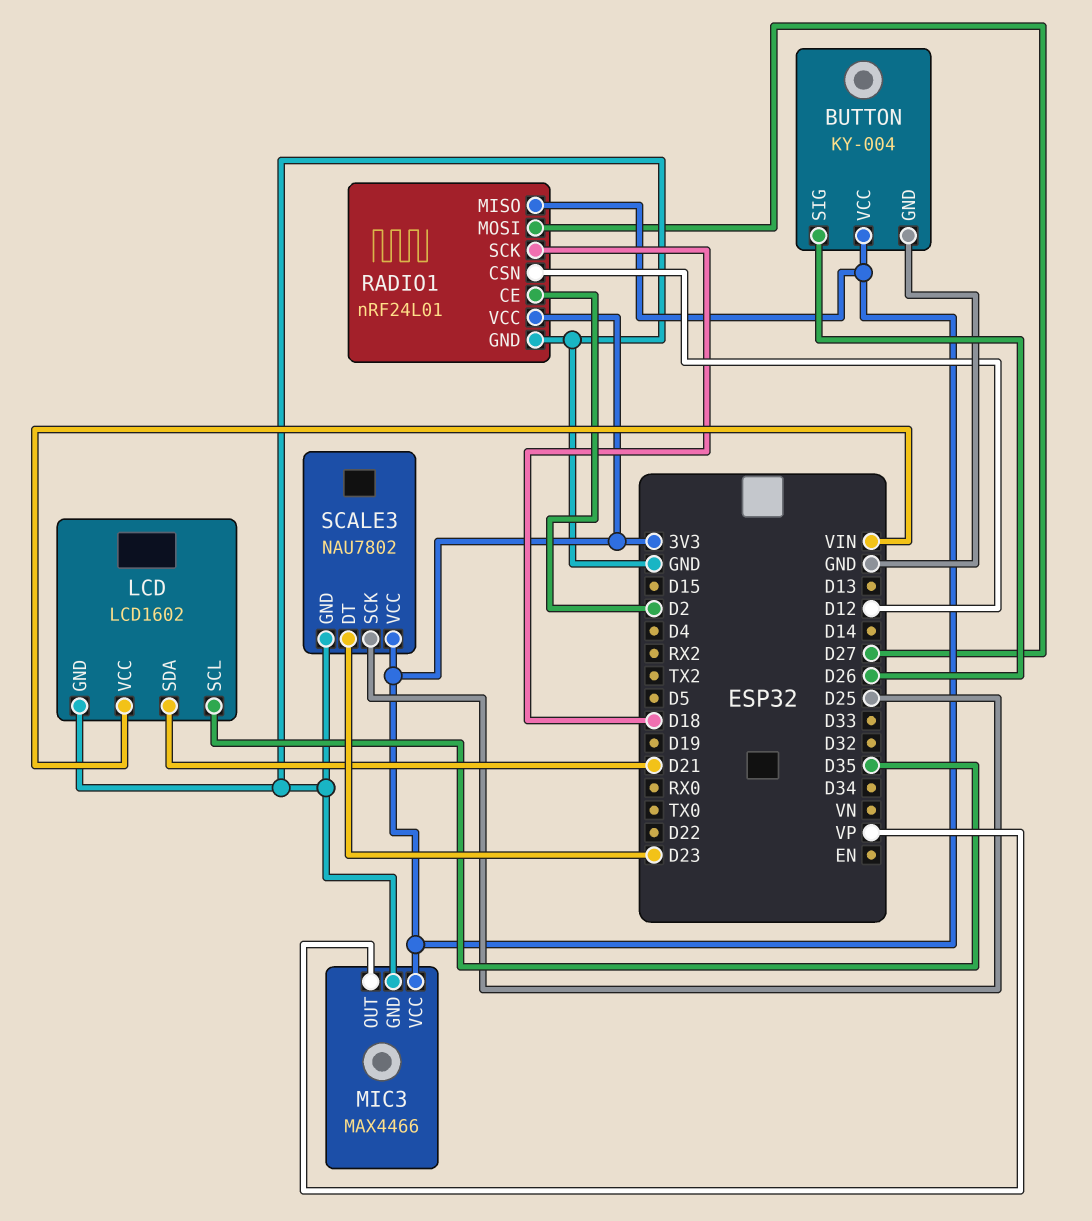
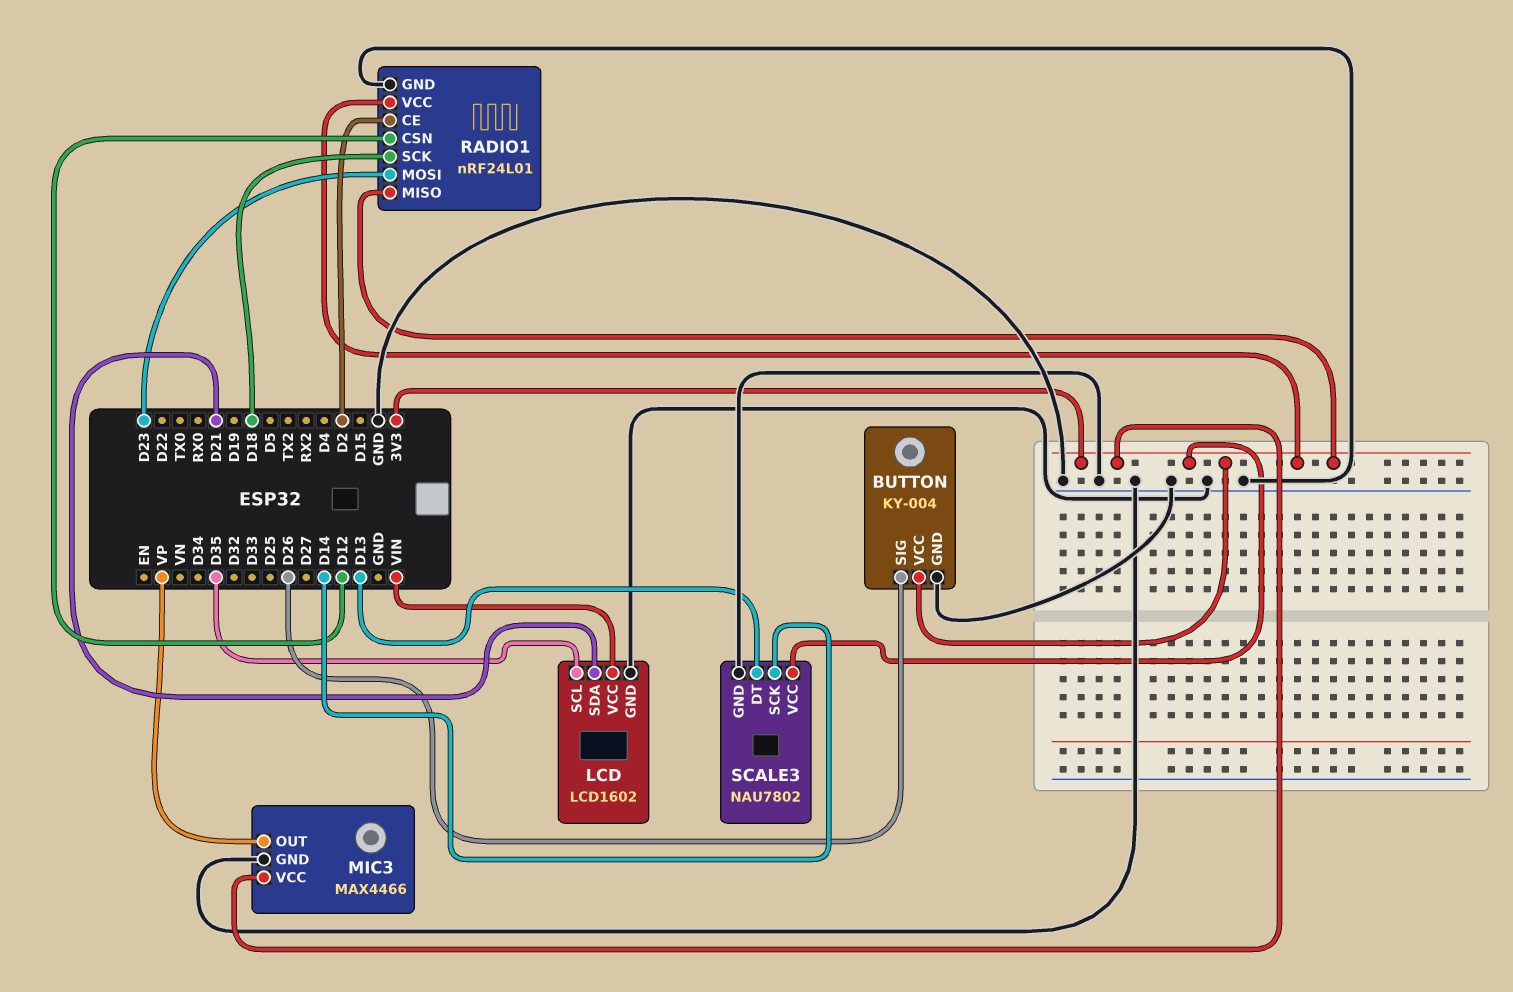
RADIO1 pin MOSI: D27 -> D23
SCALE3 pin DT: D23 -> D13
SCALE3 pin SCK: D25 -> D14

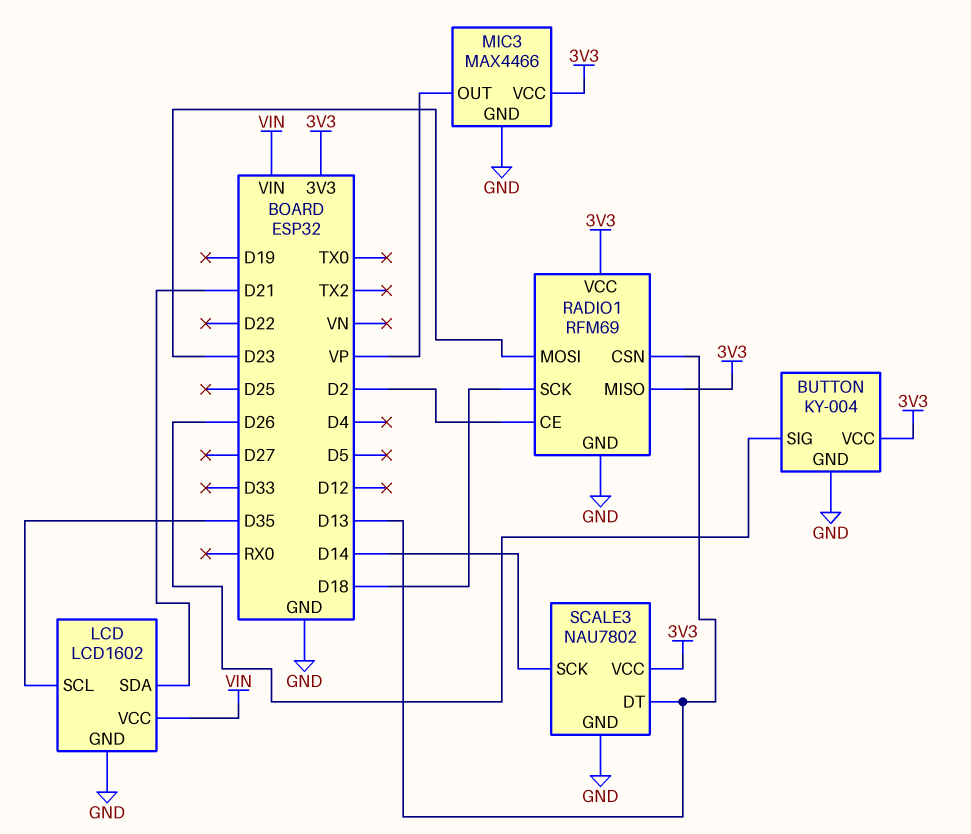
RADIO1: nRF24L01 -> RFM69
RADIO1 pin CSN: D12 -> D13

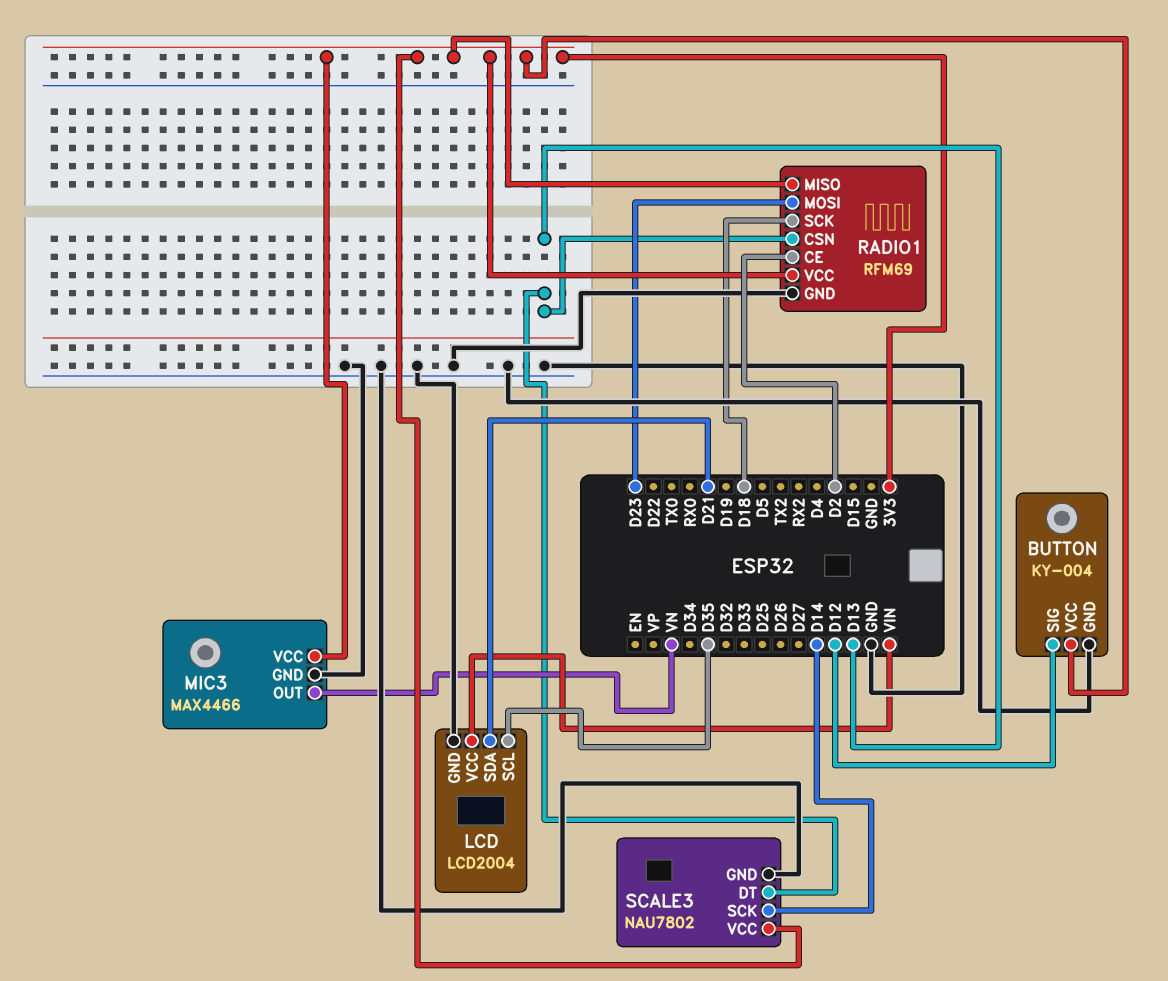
BUTTON pin SIG: D26 -> D12
LCD: LCD1602 -> LCD2004
MIC3 pin OUT: VP -> VN

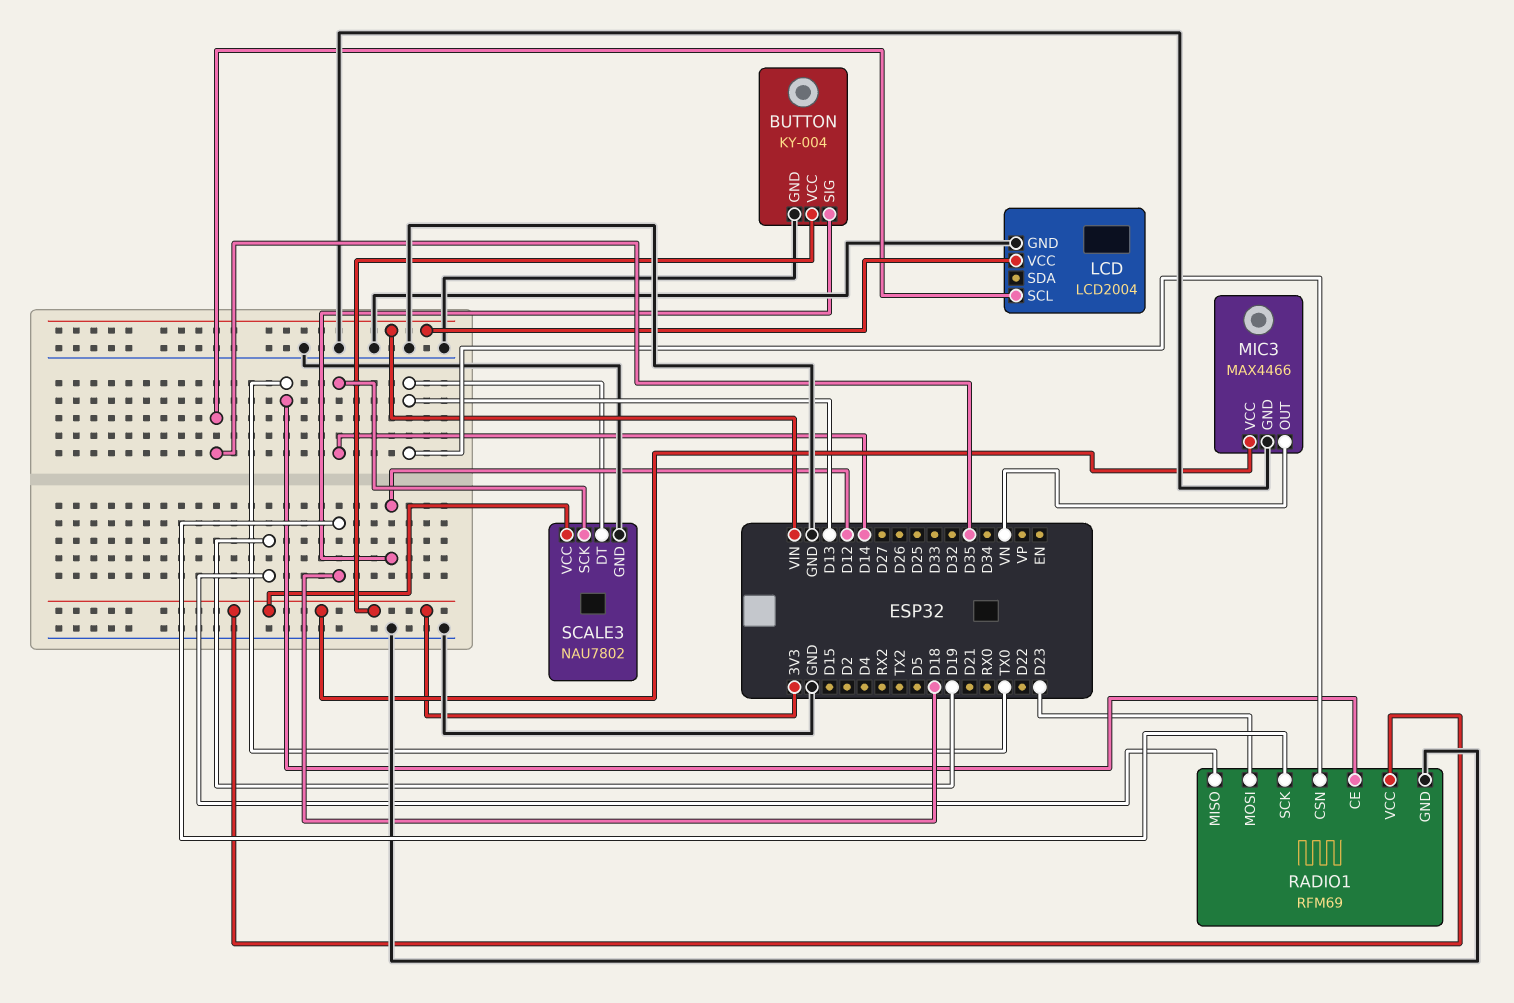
LCD pin SDA: D21 -> none
RADIO1 pin CE: D2 -> TX0
RADIO1 pin MISO: 3V3 -> D19

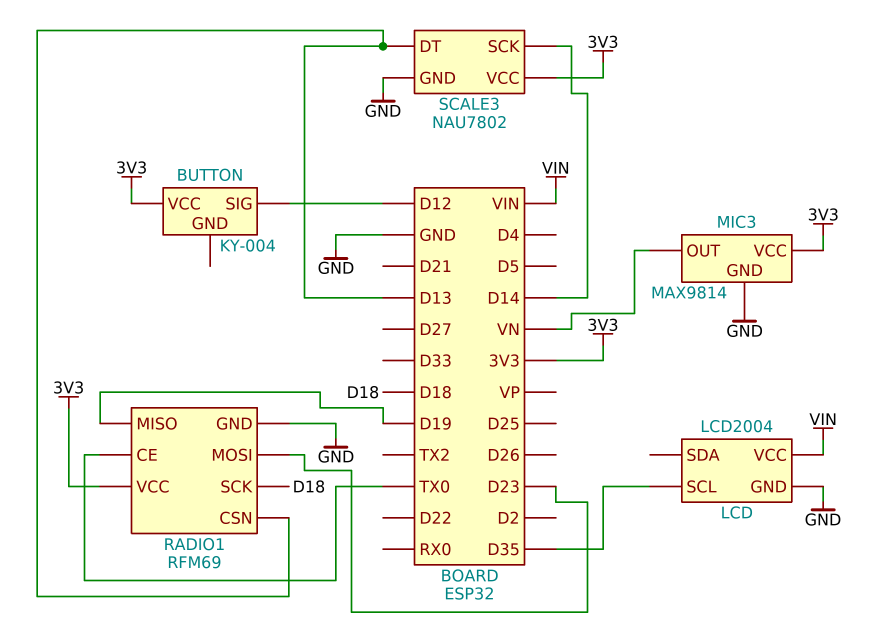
BUTTON pin GND: GND -> none
MIC3: MAX4466 -> MAX9814

